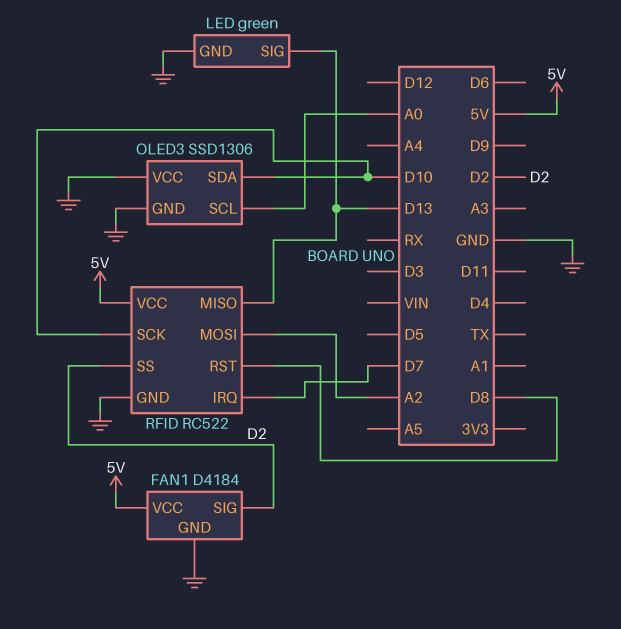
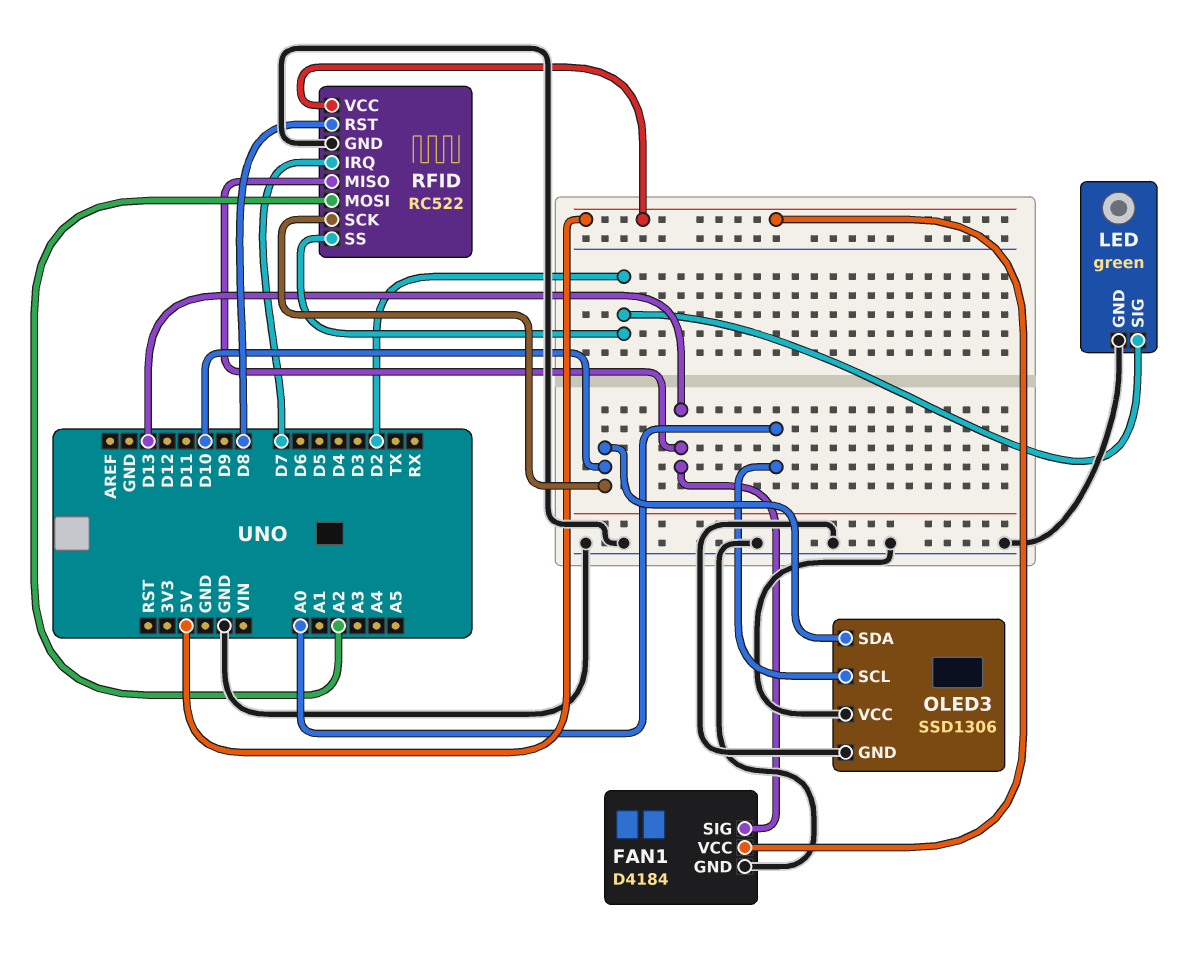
FAN1 pin SIG: D2 -> D13
LED pin SIG: D13 -> D2

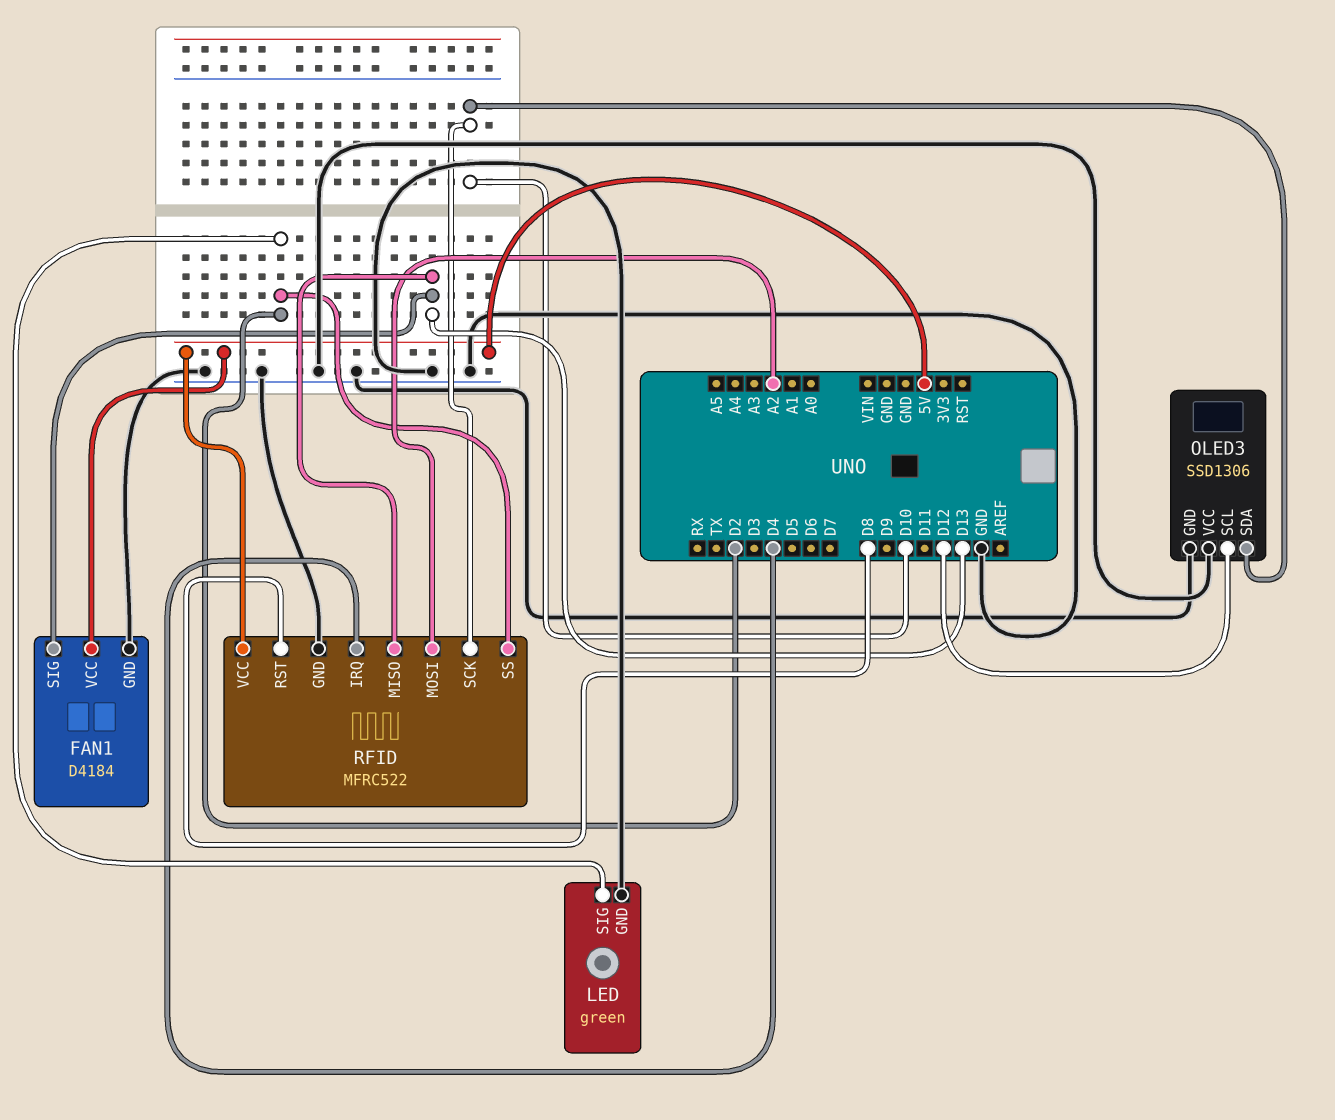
OLED3 pin SCL: A0 -> D12
RFID: RC522 -> MFRC522
RFID pin IRQ: D7 -> D4

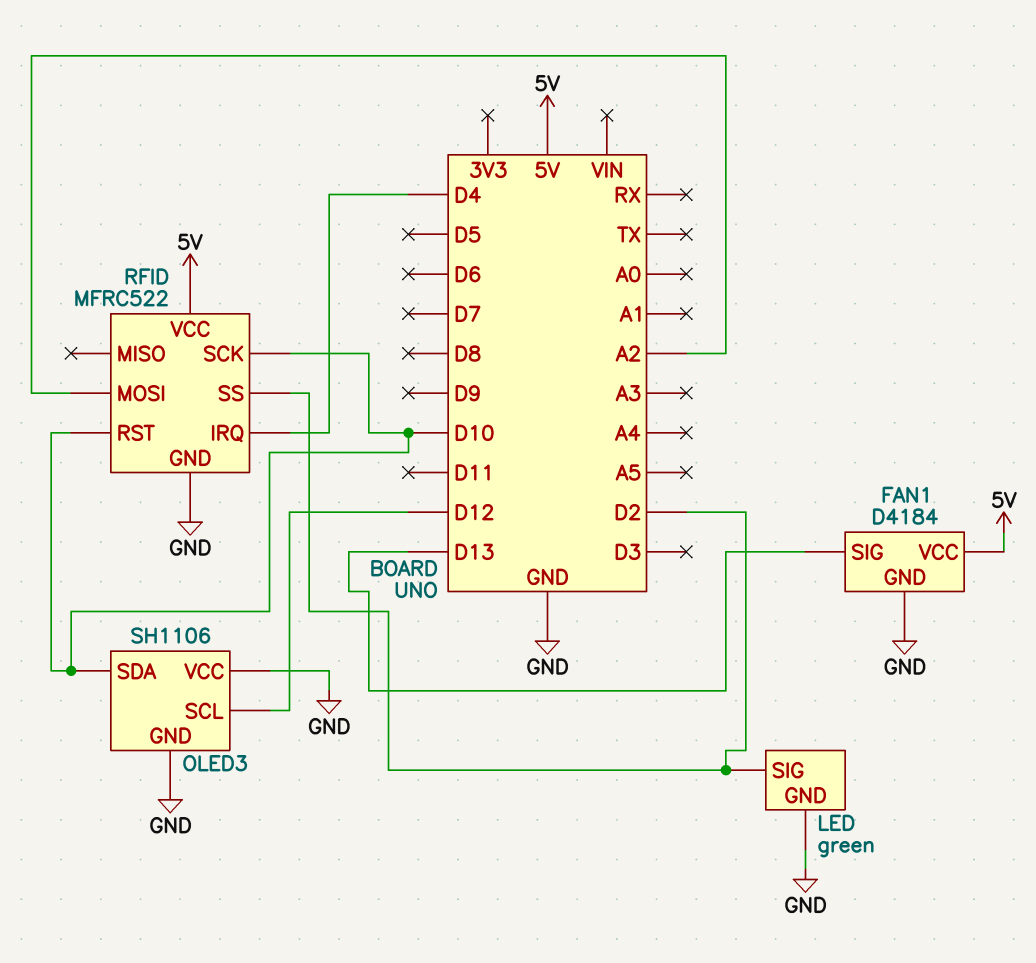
OLED3: SSD1306 -> SH1106
RFID pin MISO: D13 -> none
RFID pin RST: D8 -> D10

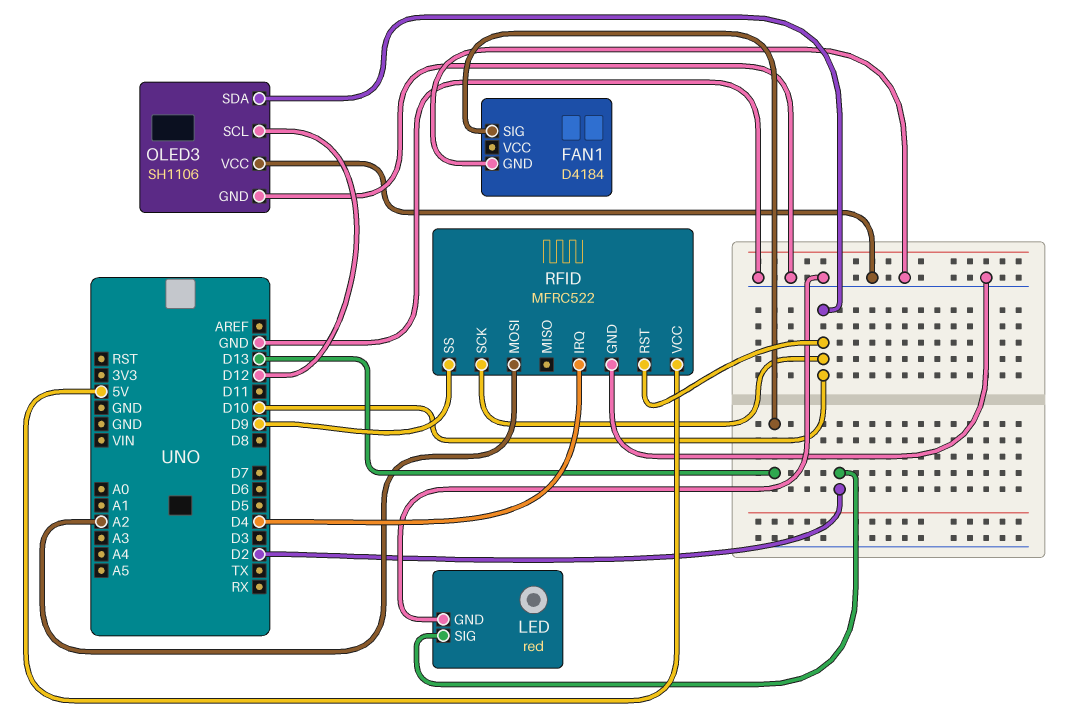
FAN1 pin VCC: 5V -> none
LED: green -> red
RFID pin SS: D2 -> D9

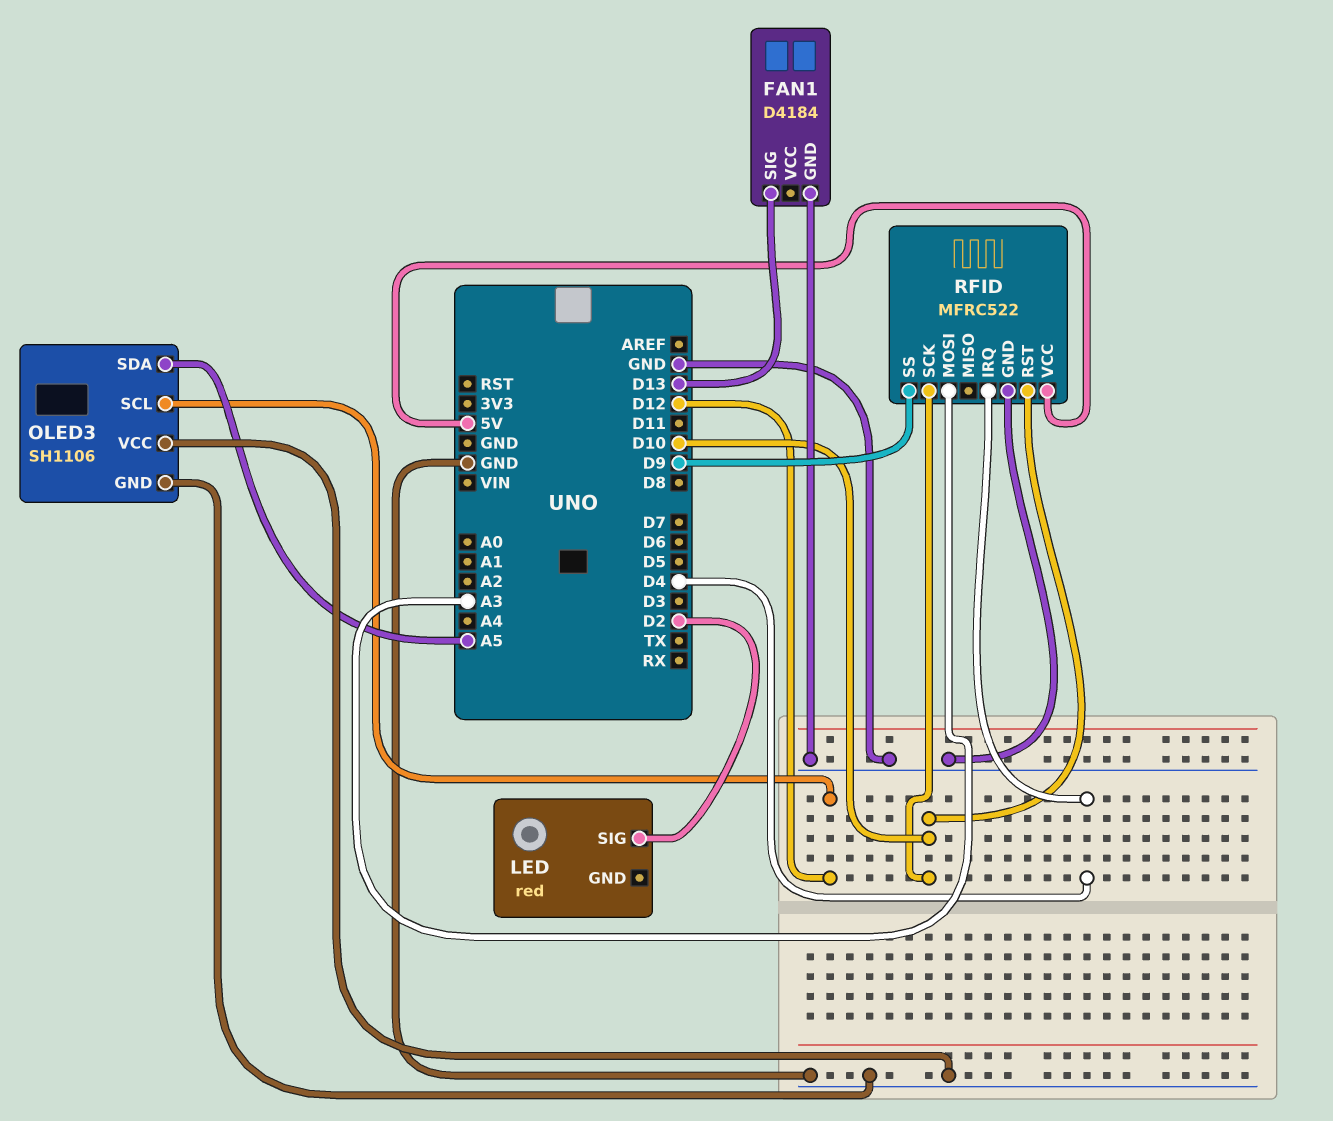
LED pin GND: GND -> none
OLED3 pin SDA: D10 -> A5
RFID pin MOSI: A2 -> A3

